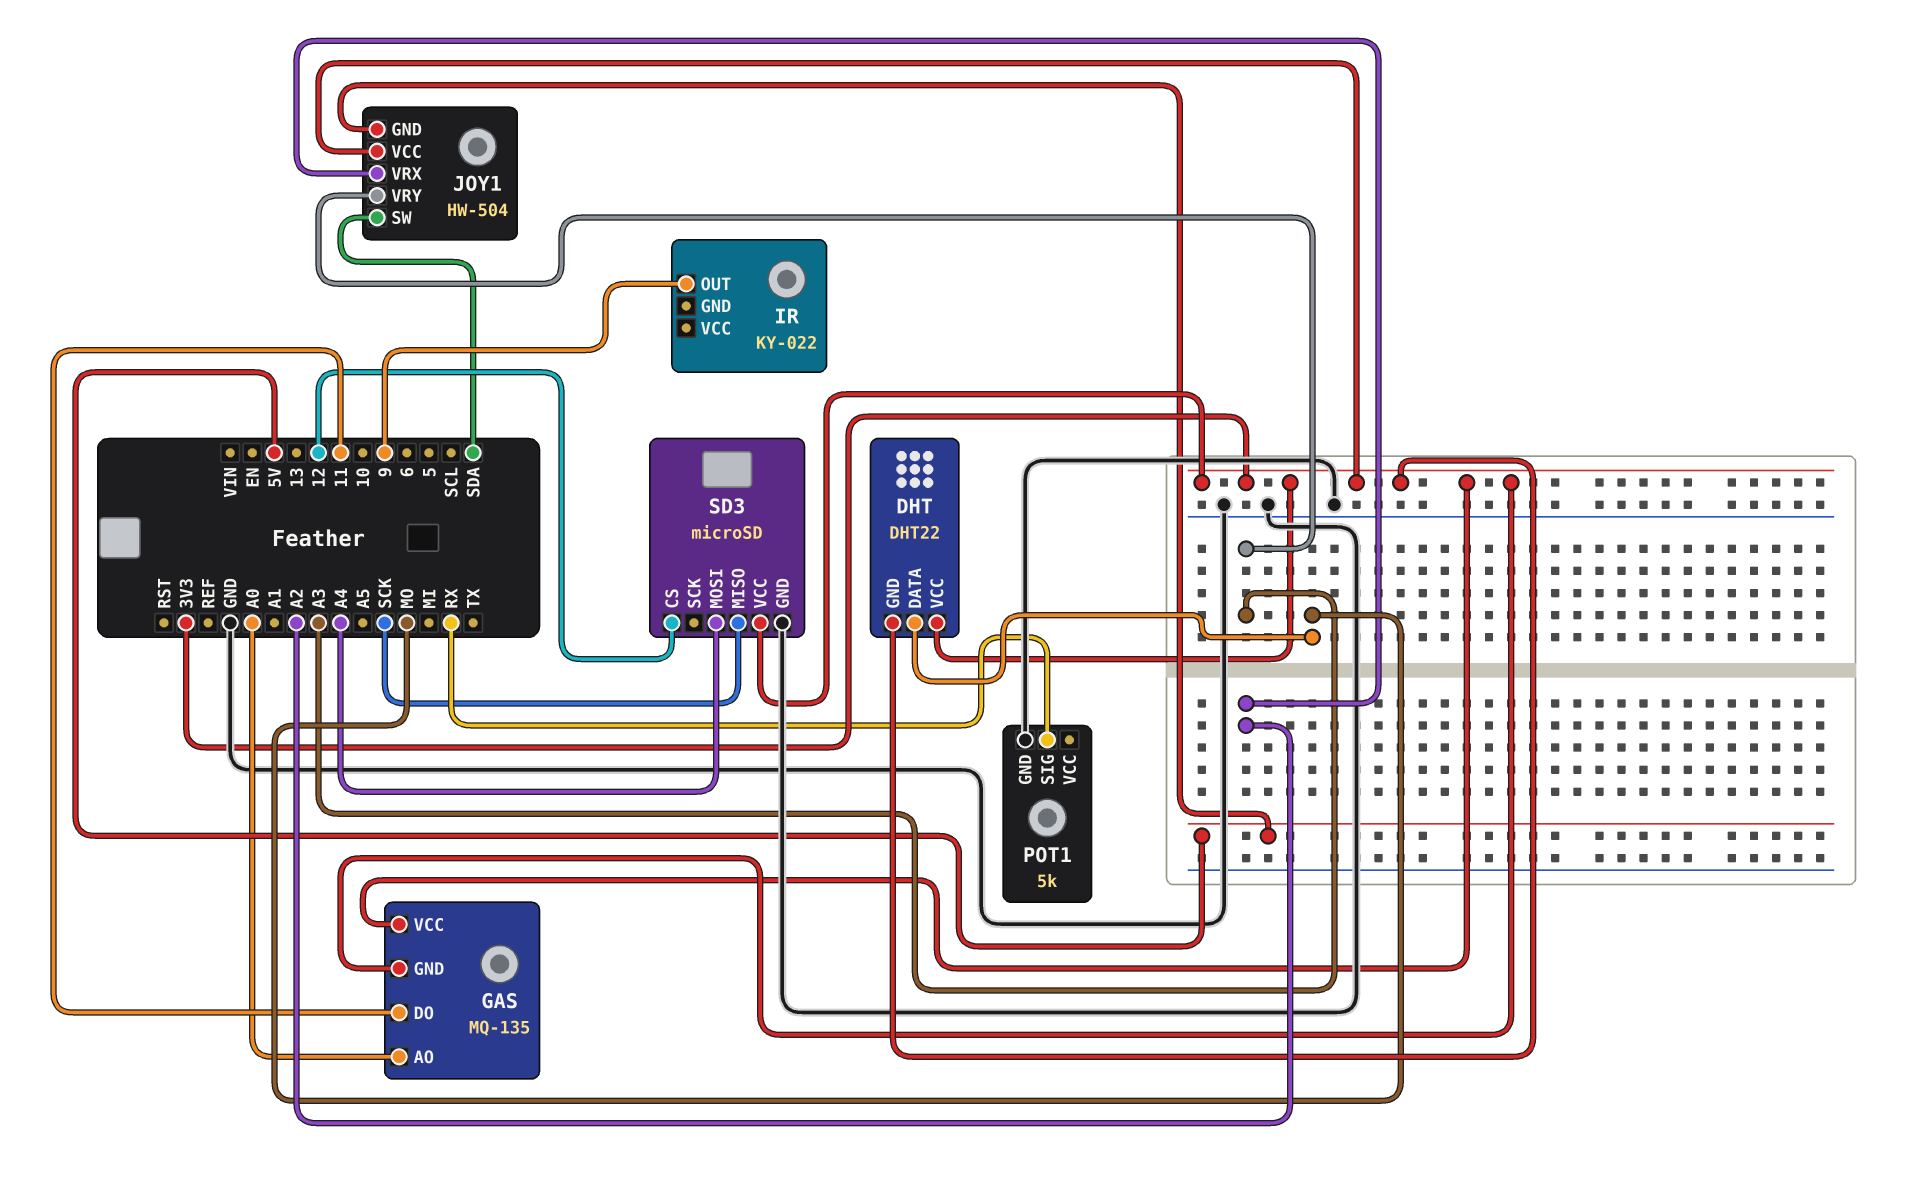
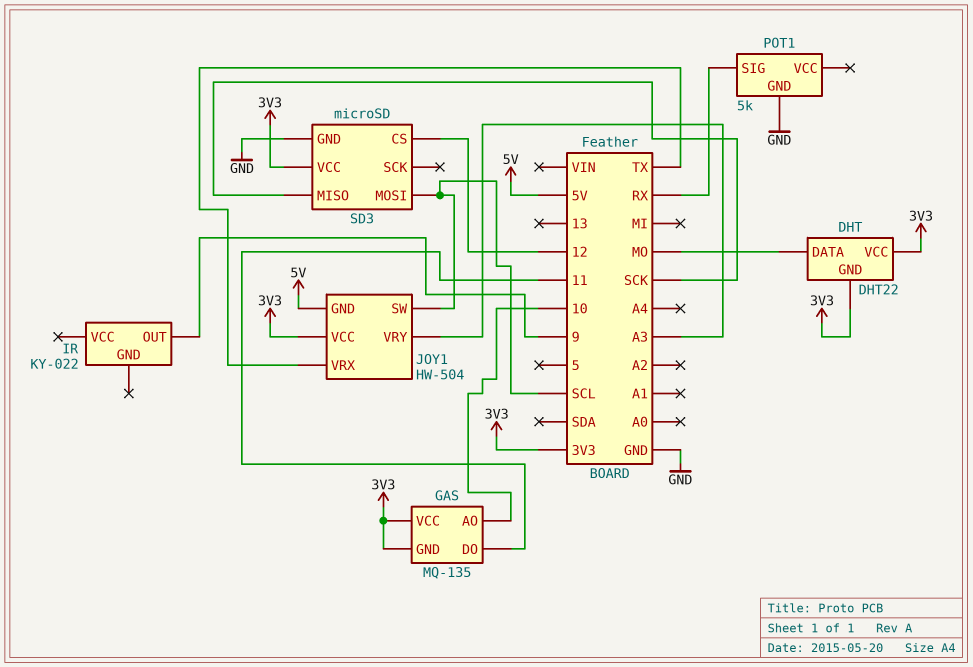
GAS pin AO: A0 -> 10
JOY1 pin SW: SDA -> SCL
JOY1 pin VRX: A2 -> TX
SD3 pin MOSI: A4 -> SCL

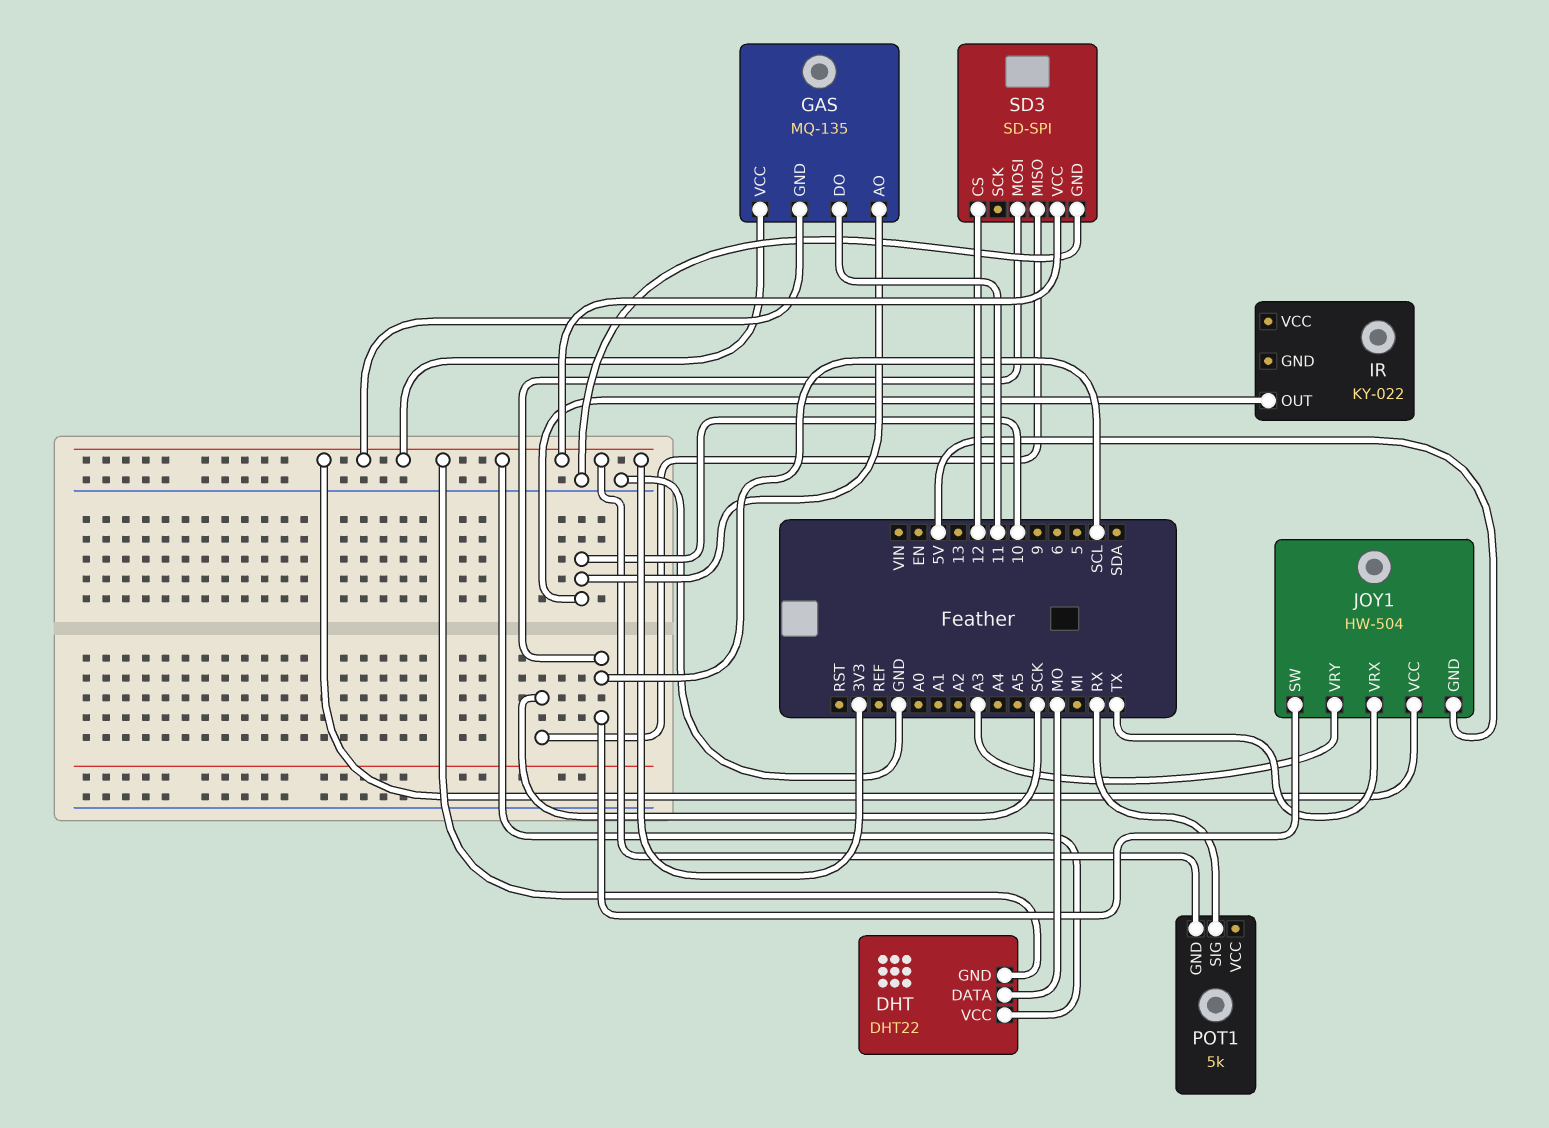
IR pin OUT: 9 -> 10
POT1 pin GND: GND -> 3V3
SD3: microSD -> SD-SPI

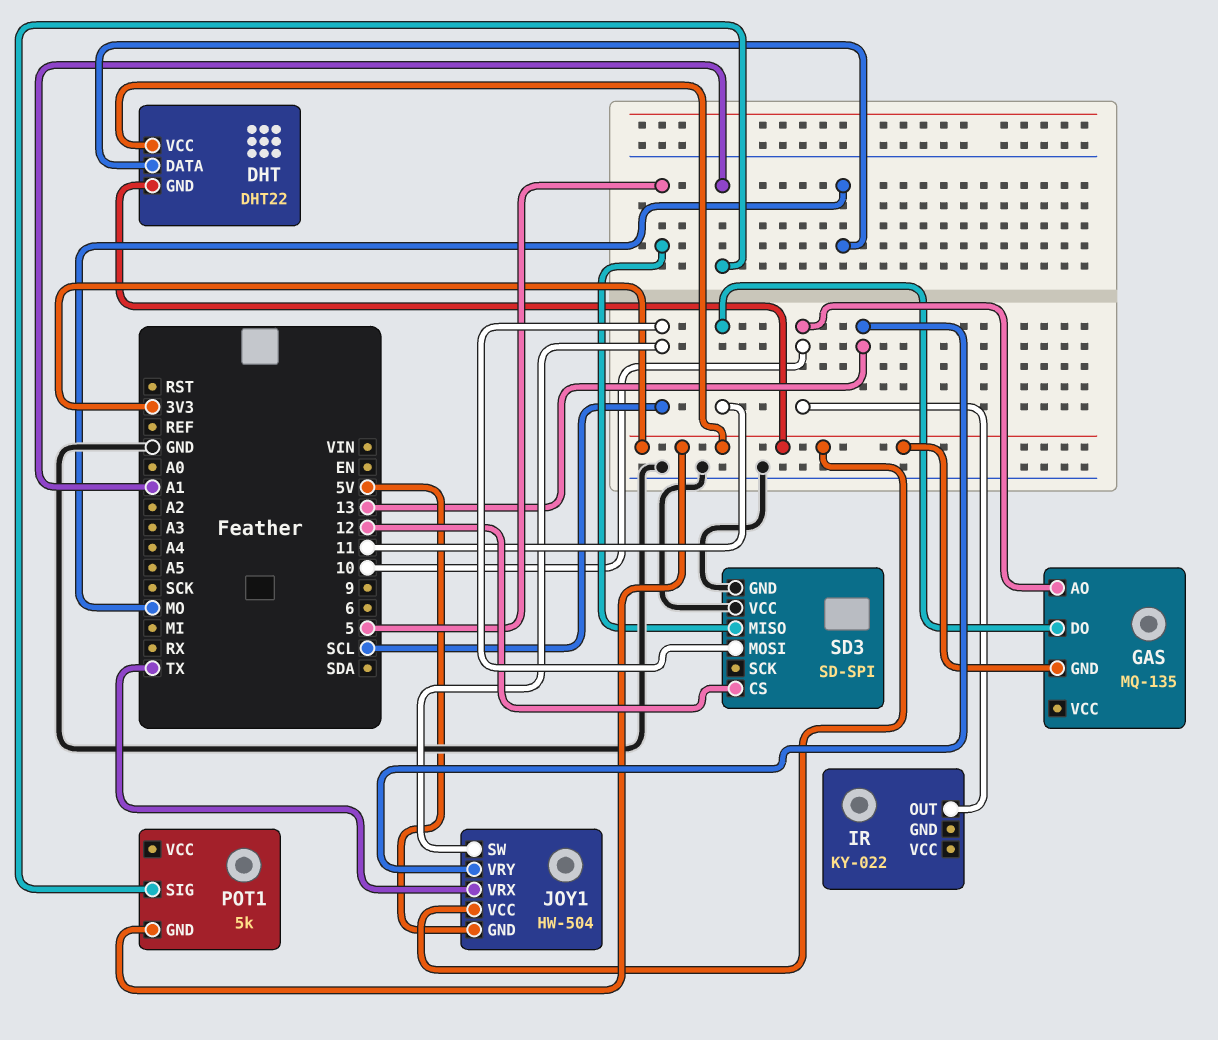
GAS pin VCC: 3V3 -> none
JOY1 pin VRY: A3 -> 13
POT1 pin SIG: RX -> A1
SD3 pin MISO: SCK -> 5
SD3 pin VCC: 3V3 -> GND

